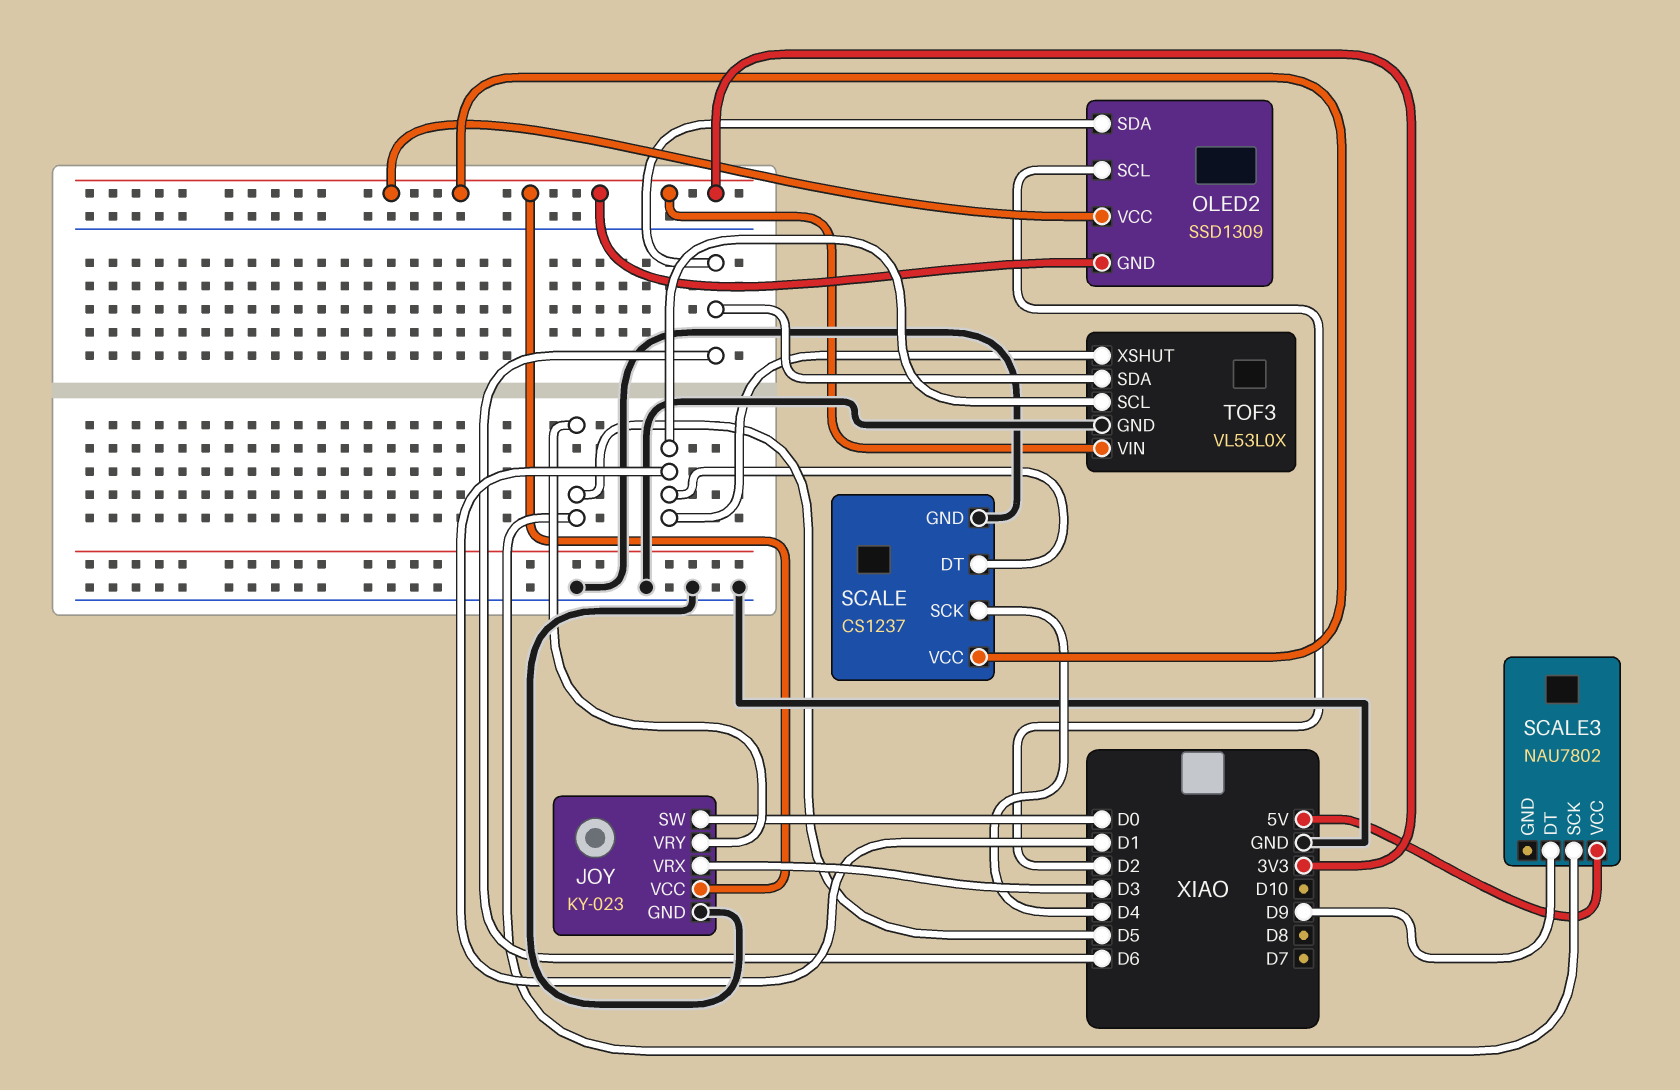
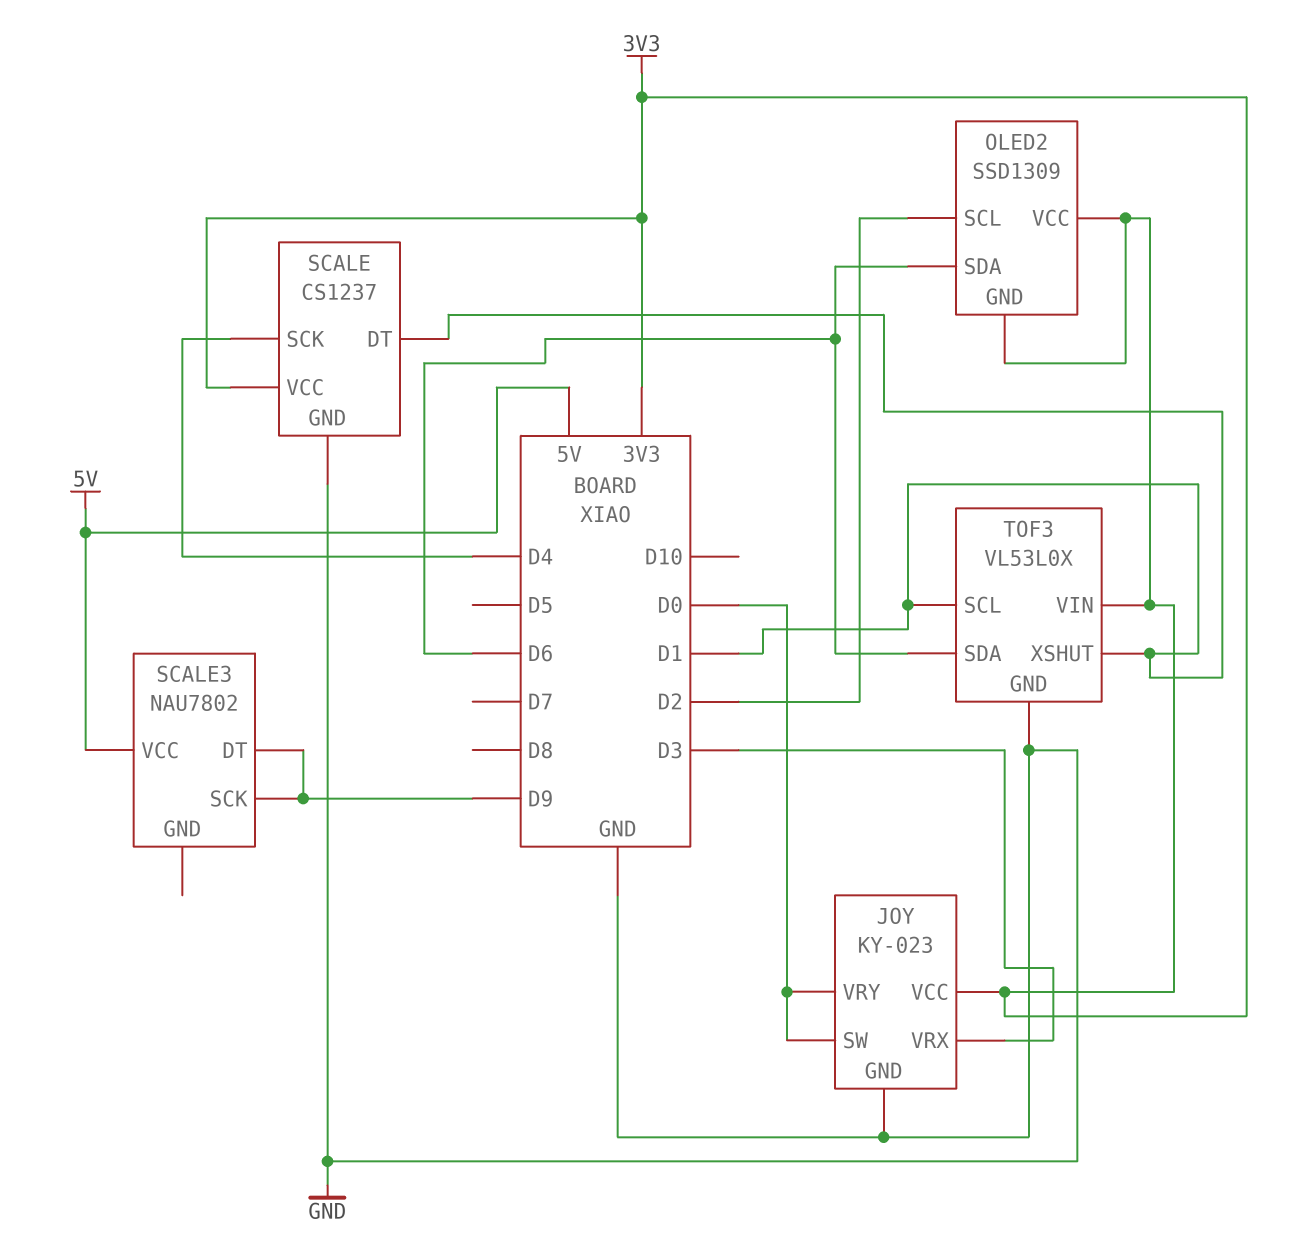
JOY pin VRY: D5 -> D0
SCALE3 pin SCK: D5 -> D9

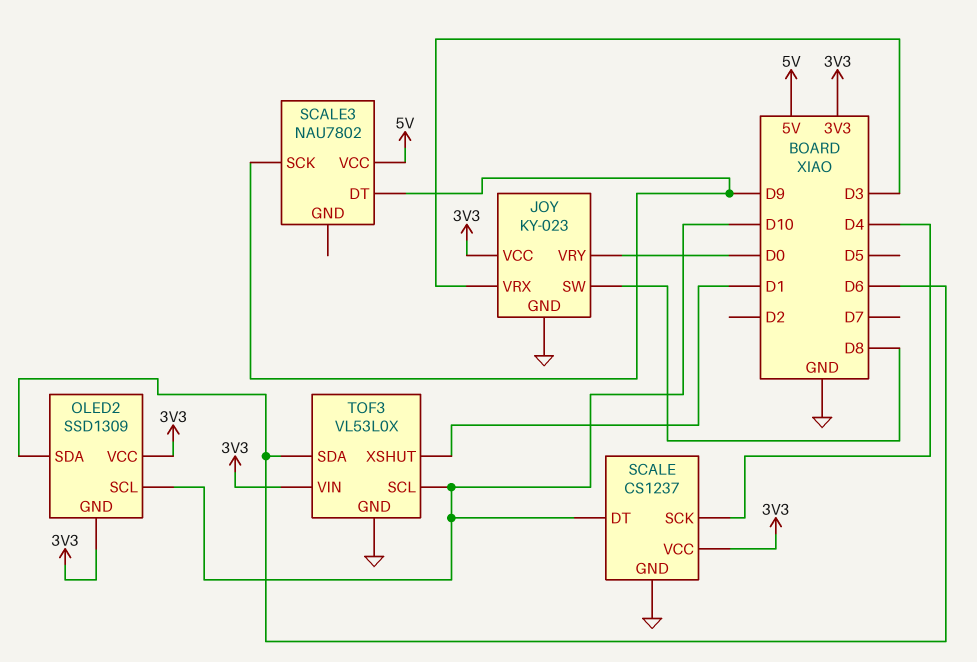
JOY pin SW: D0 -> D8
OLED2 pin SCL: D2 -> D10
SCALE pin DT: D1 -> D10
TOF3 pin SCL: D1 -> D10

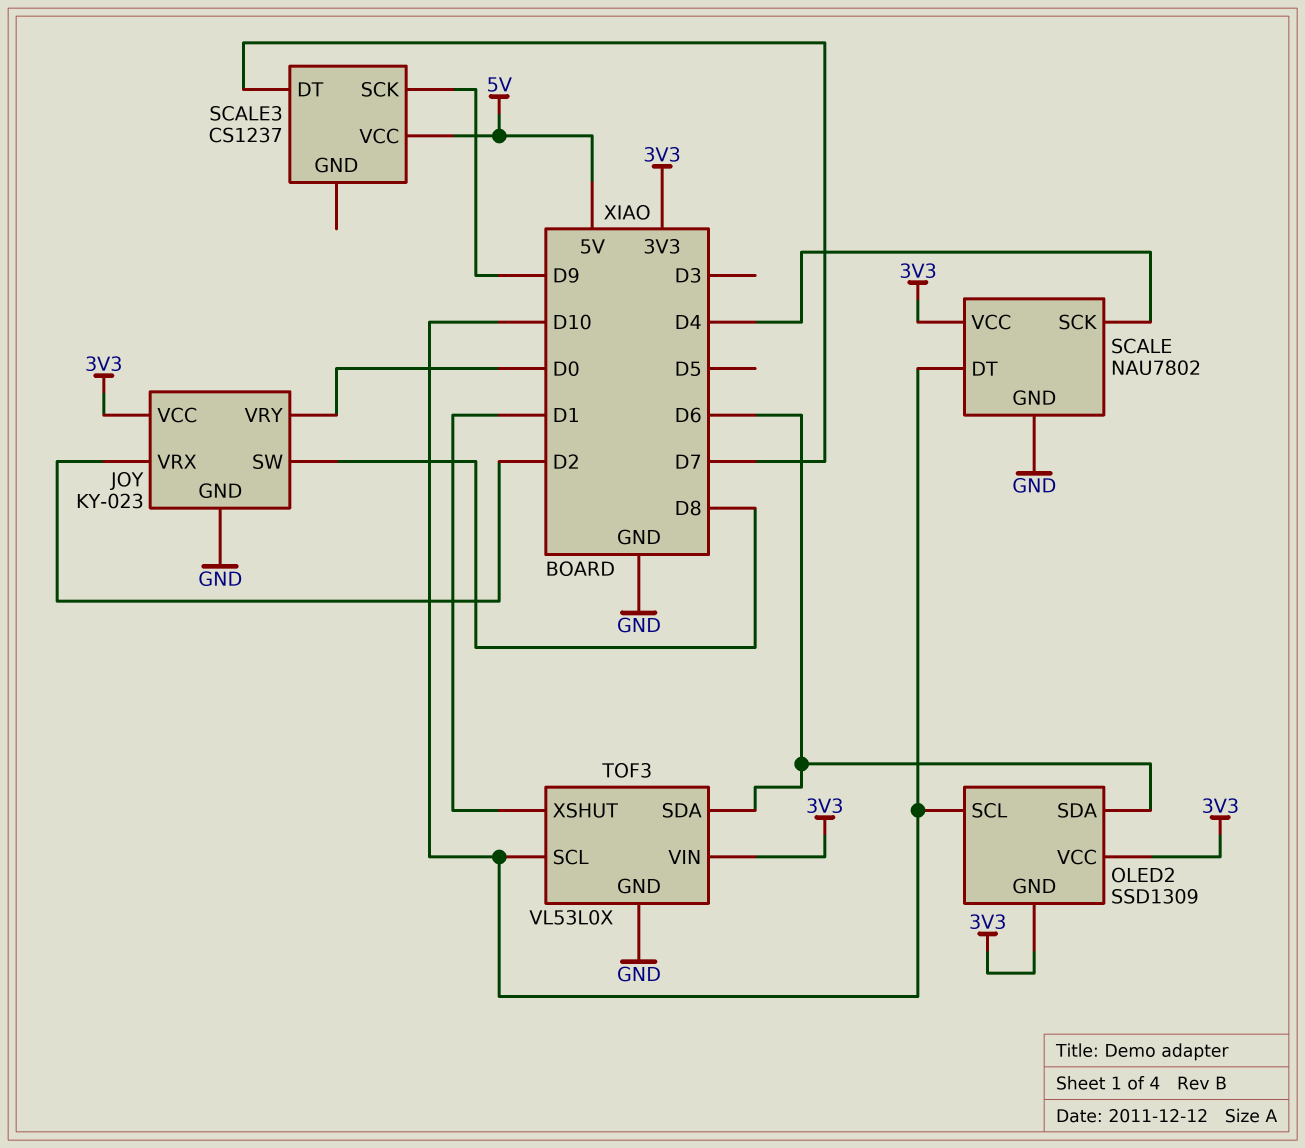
JOY pin VRX: D3 -> D2
SCALE: CS1237 -> NAU7802
SCALE3: NAU7802 -> CS1237
SCALE3 pin DT: D9 -> D7

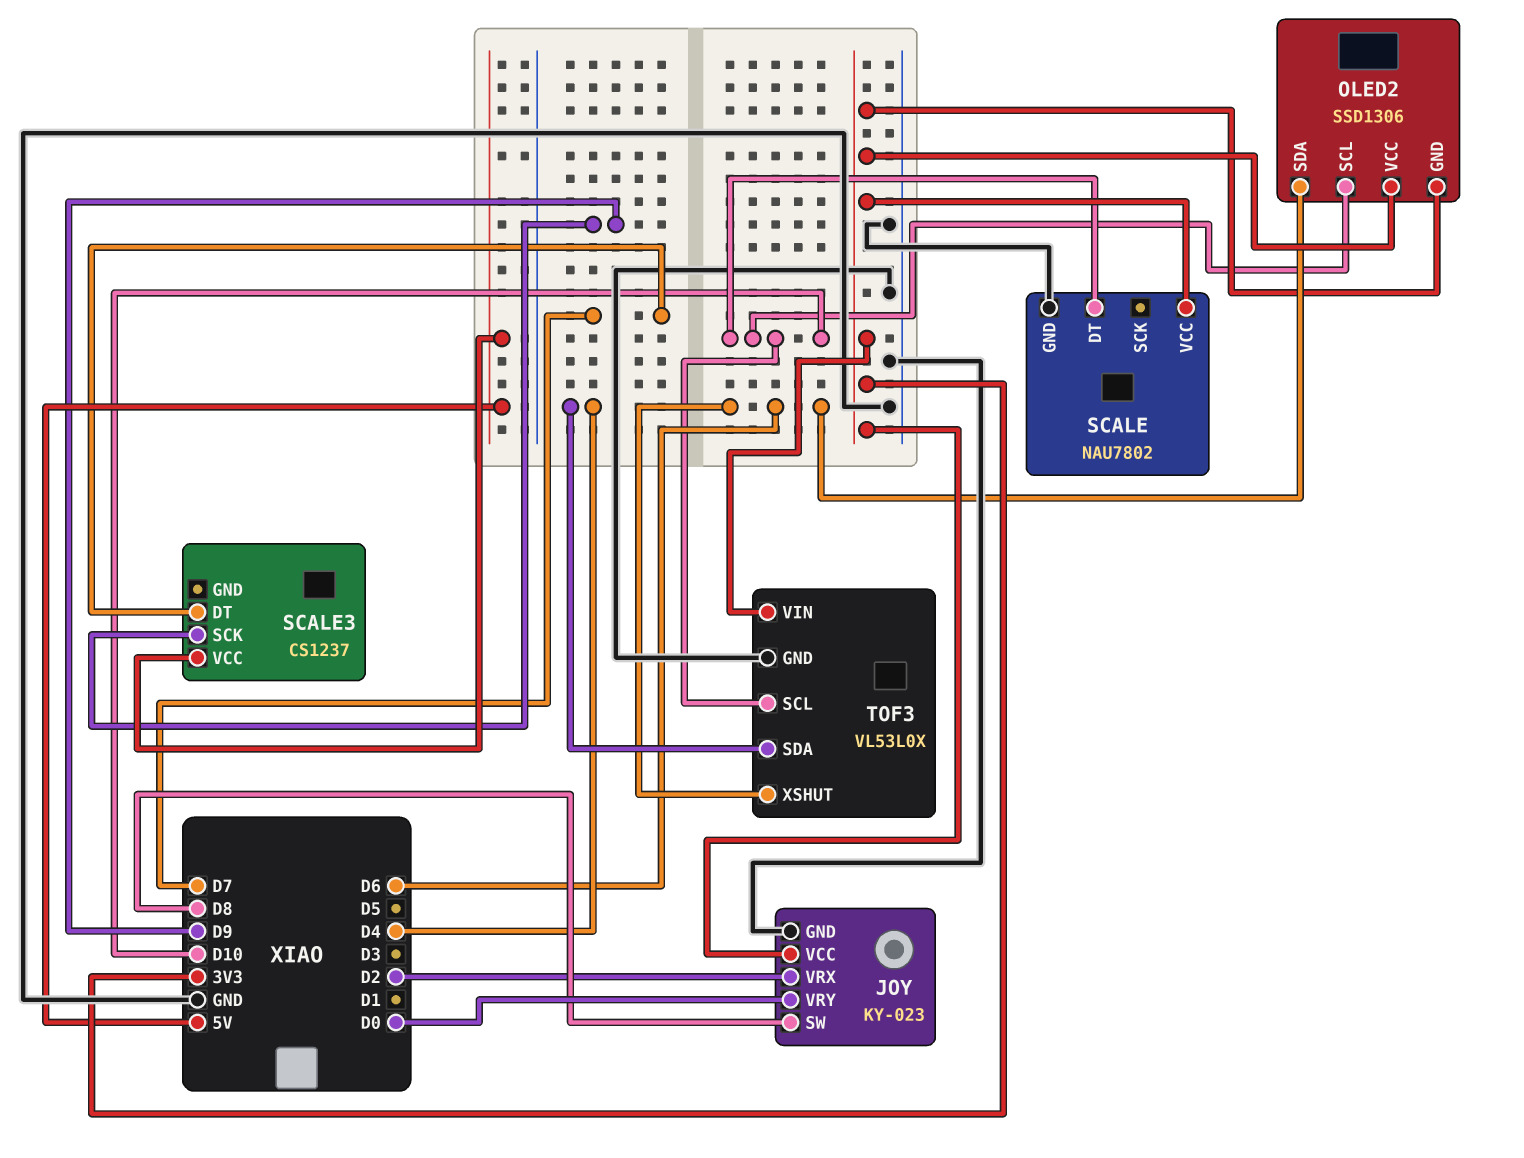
OLED2: SSD1309 -> SSD1306
SCALE pin SCK: D4 -> none
TOF3 pin SDA: D6 -> D4
TOF3 pin XSHUT: D1 -> D6

